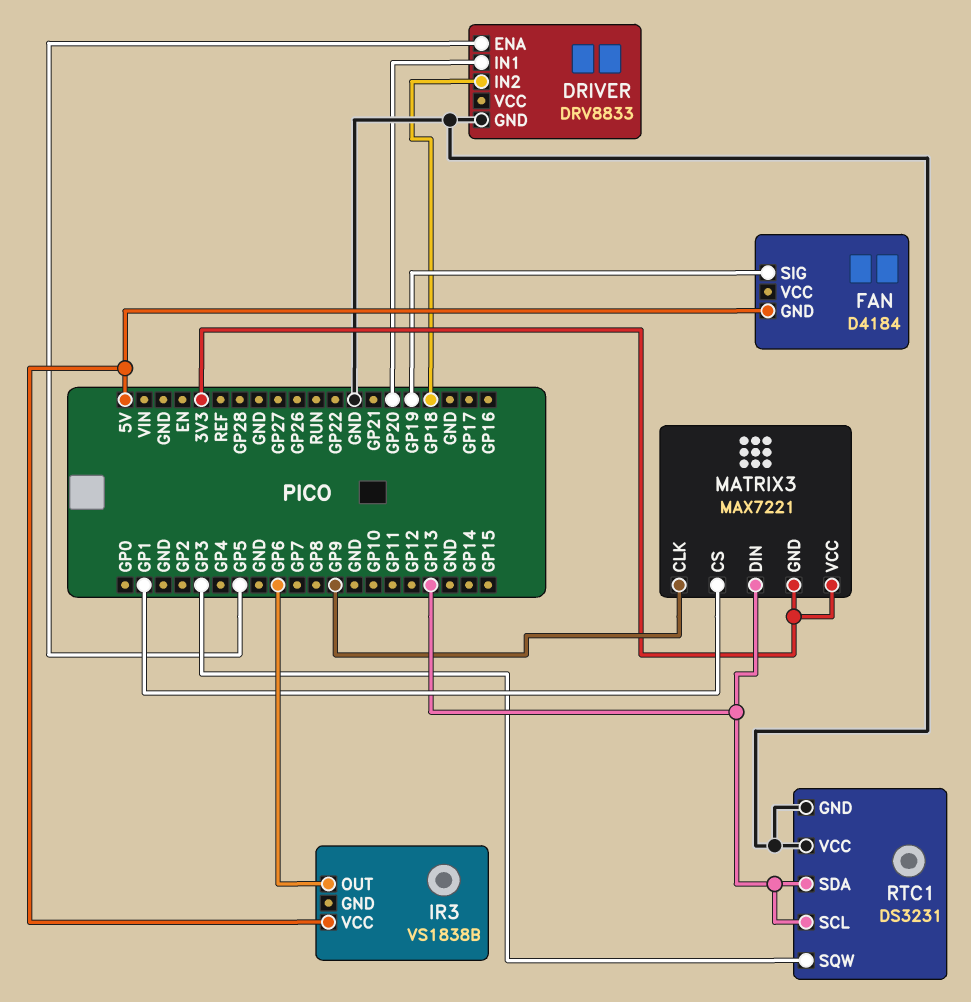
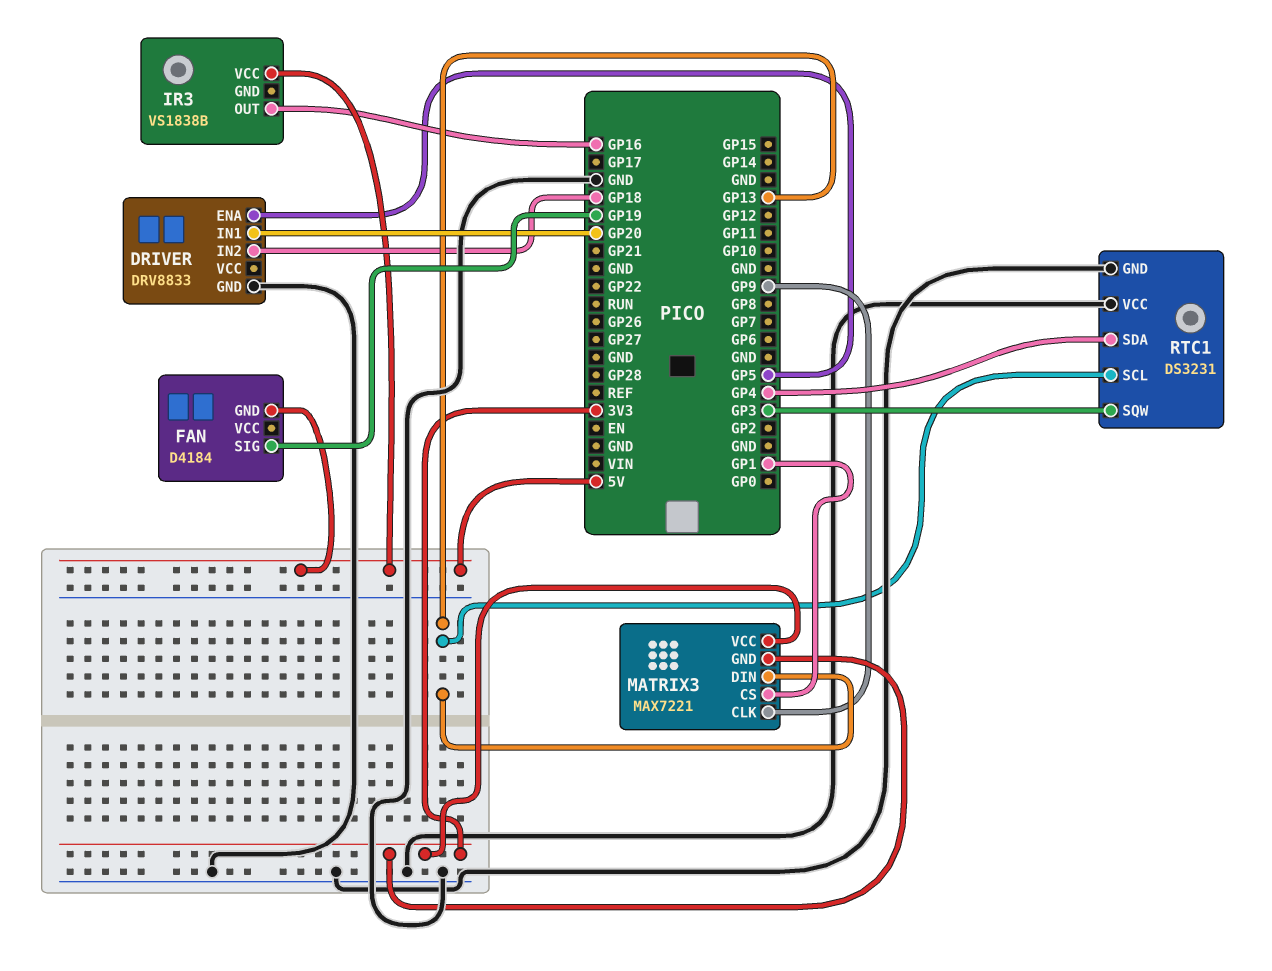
IR3 pin OUT: GP6 -> GP16
RTC1 pin SDA: GP13 -> GP4

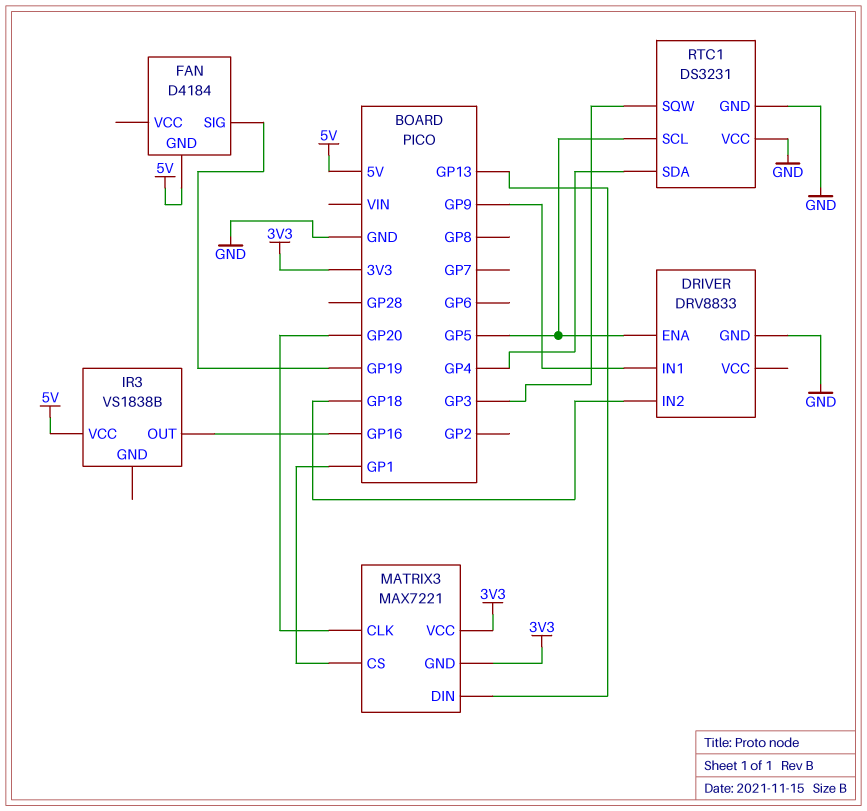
DRIVER pin IN1: GP20 -> GP9
MATRIX3 pin CLK: GP9 -> GP20
RTC1 pin SCL: GP13 -> GP5

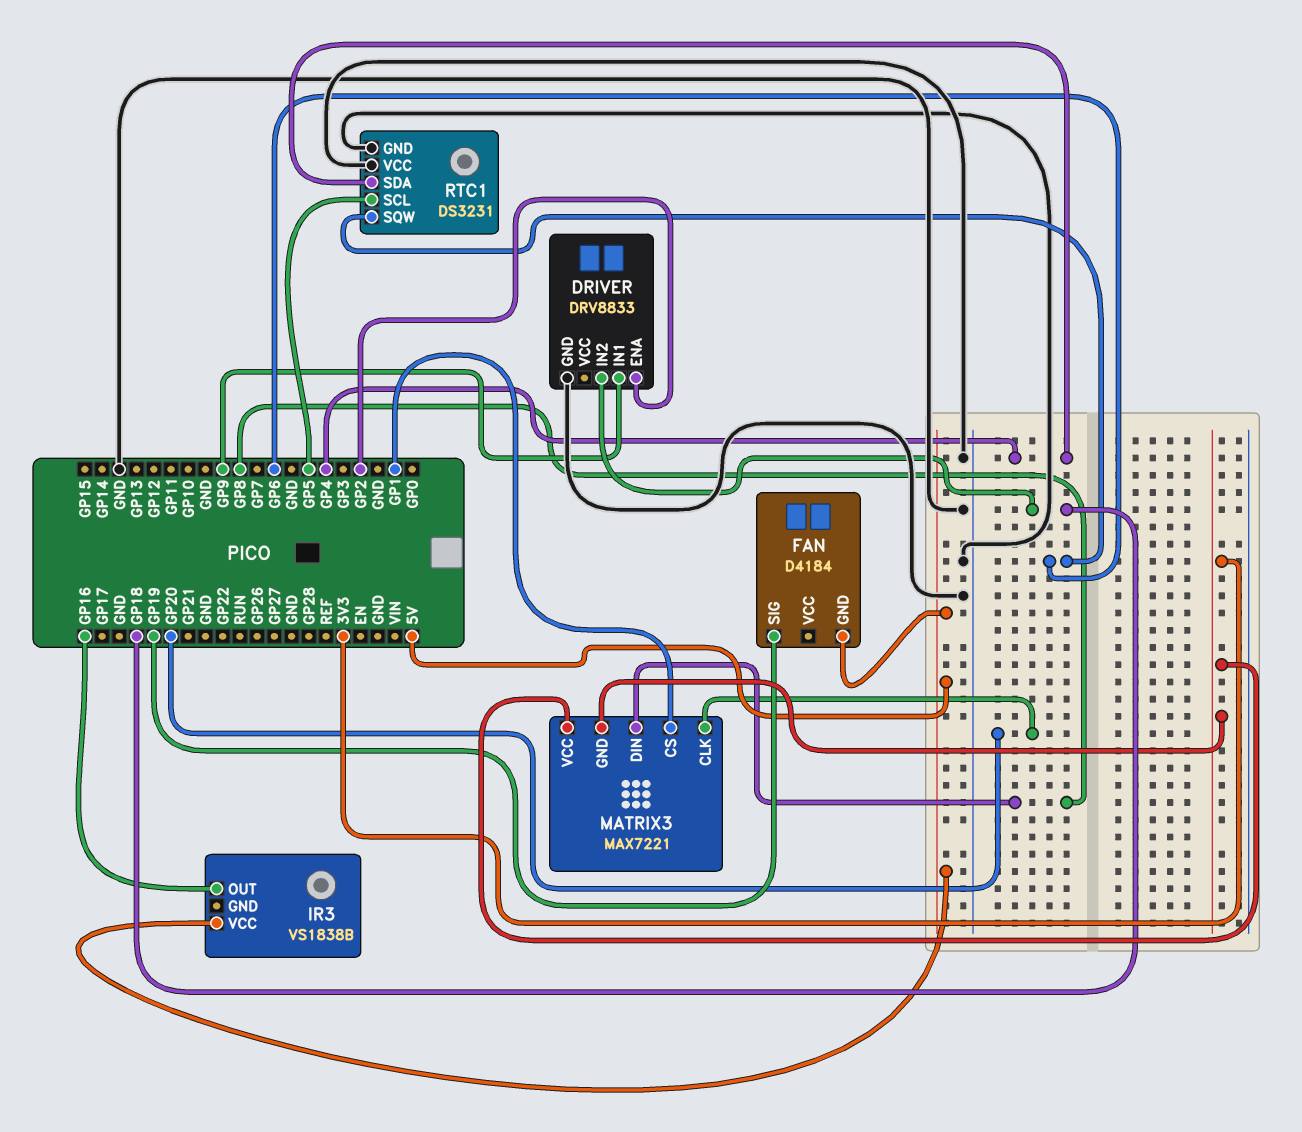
DRIVER pin ENA: GP5 -> GP2
MATRIX3 pin DIN: GP13 -> GP8
RTC1 pin SQW: GP3 -> GP6

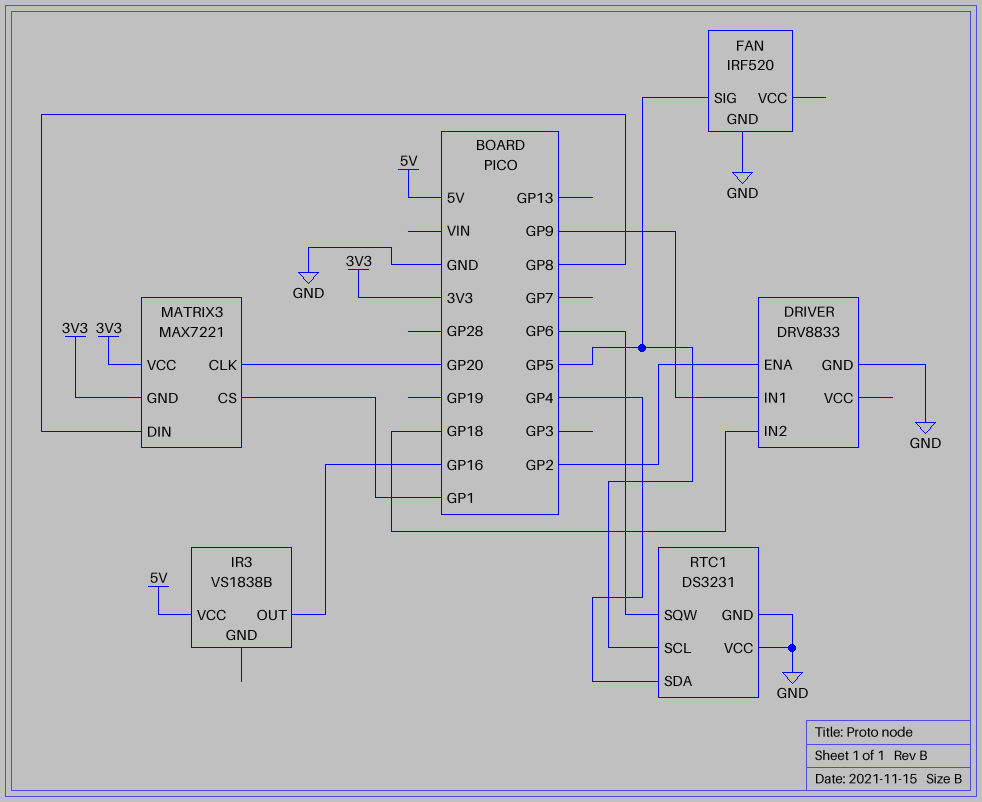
FAN: D4184 -> IRF520
FAN pin GND: 5V -> GND
FAN pin SIG: GP19 -> GP5

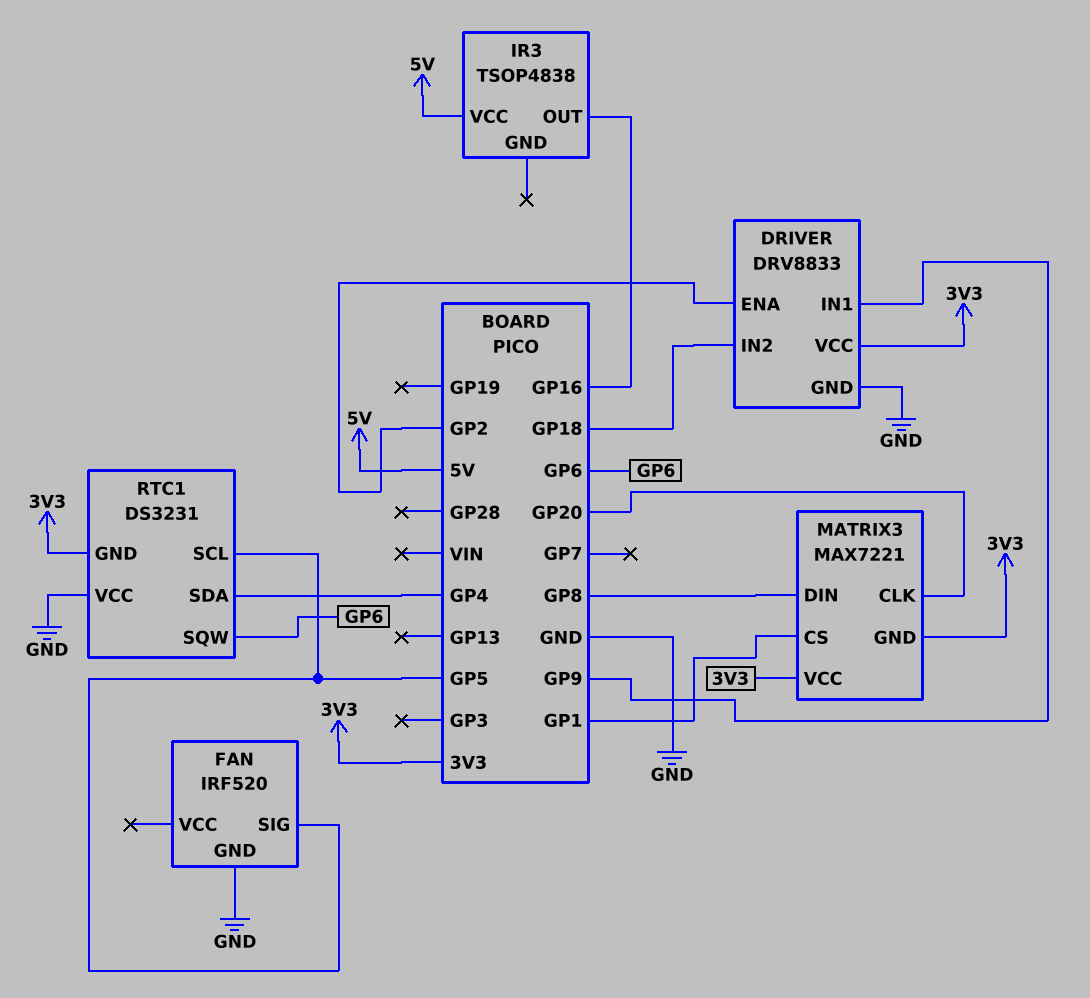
DRIVER pin VCC: none -> 3V3
IR3: VS1838B -> TSOP4838
RTC1 pin GND: GND -> 3V3

